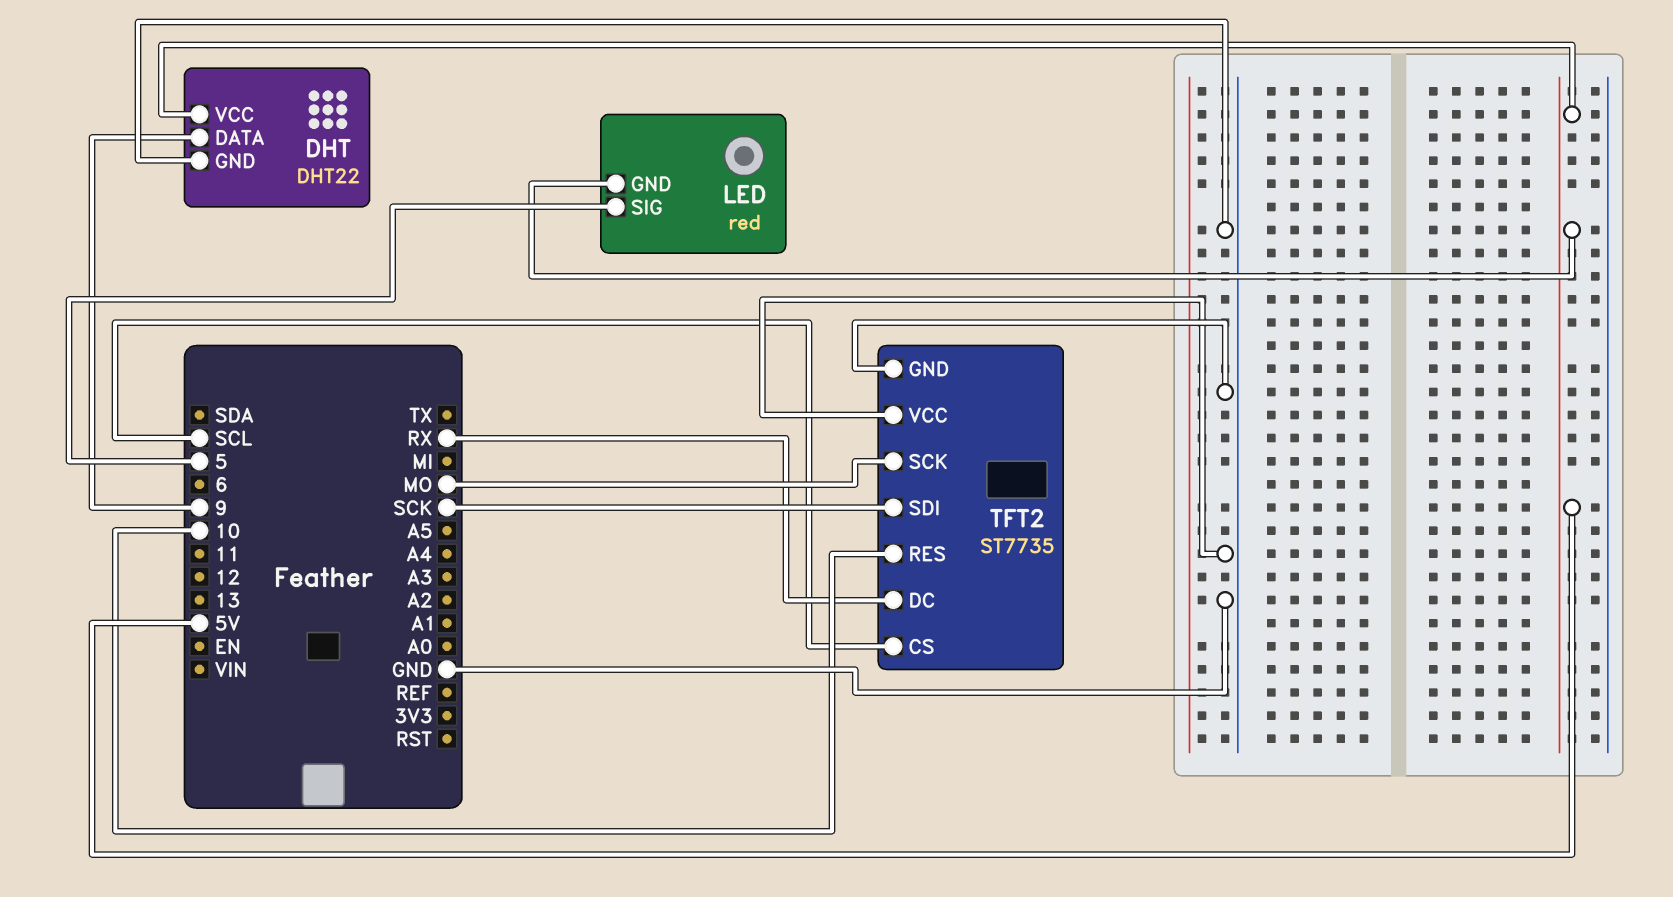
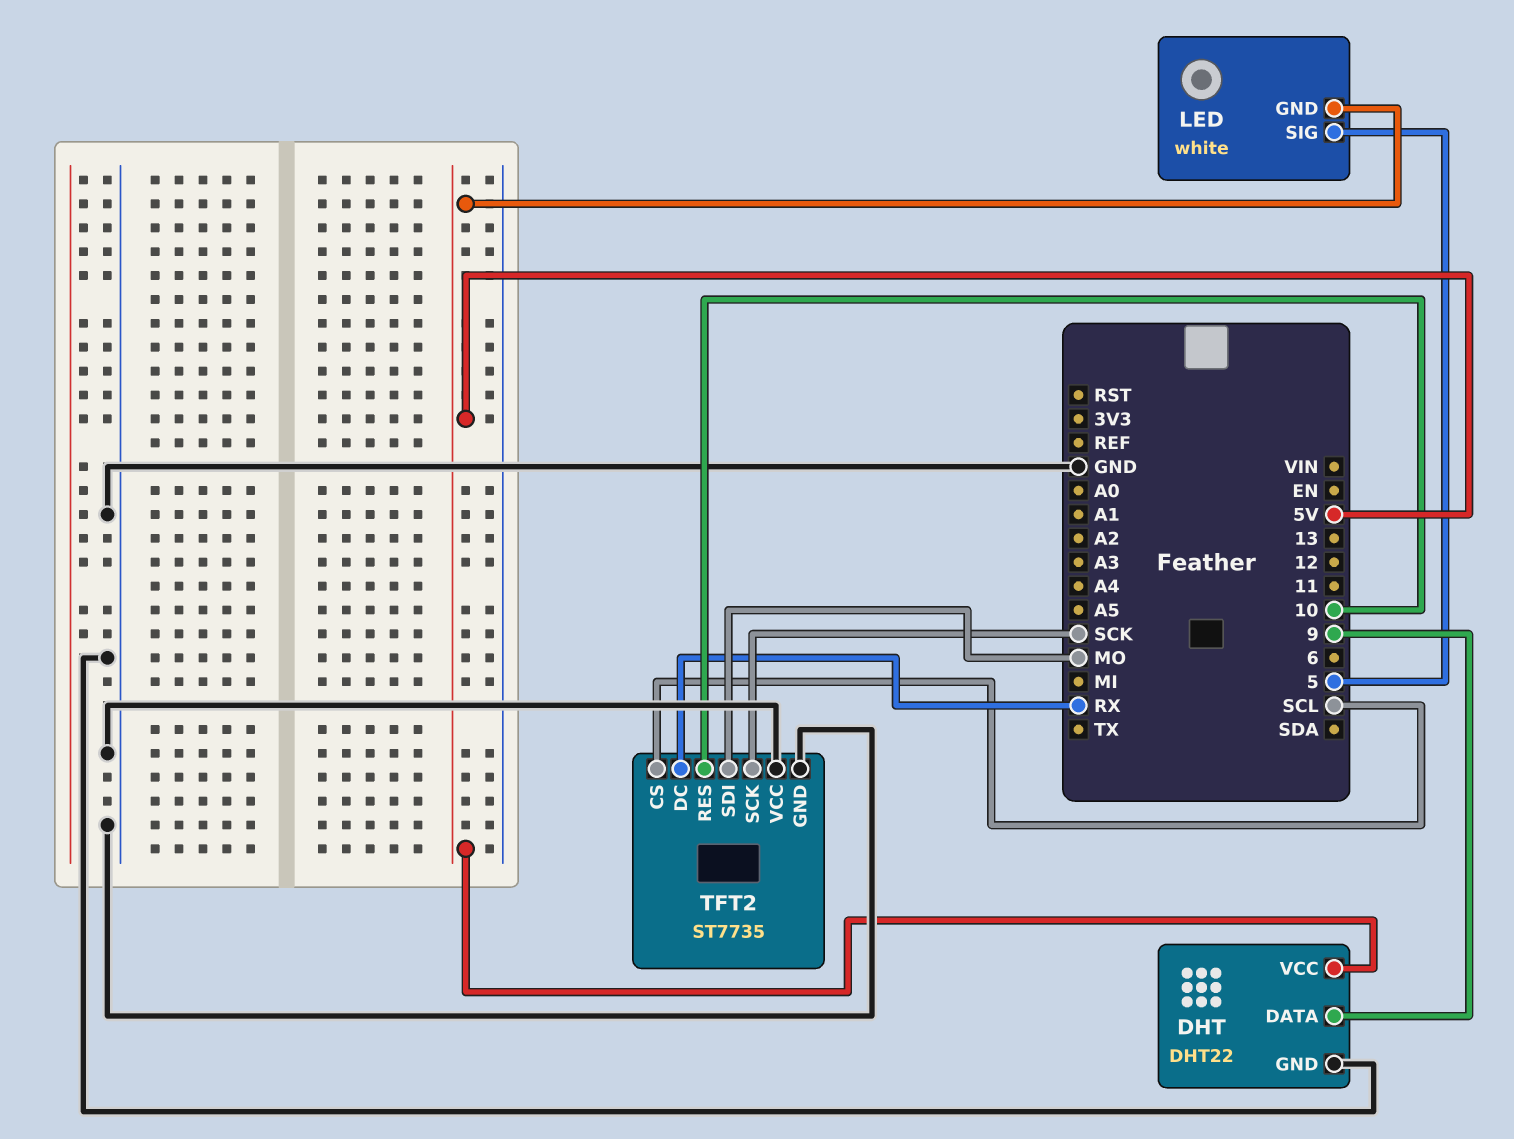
LED: red -> white
TFT2 pin SCK: MO -> SCK
TFT2 pin SDI: SCK -> MO

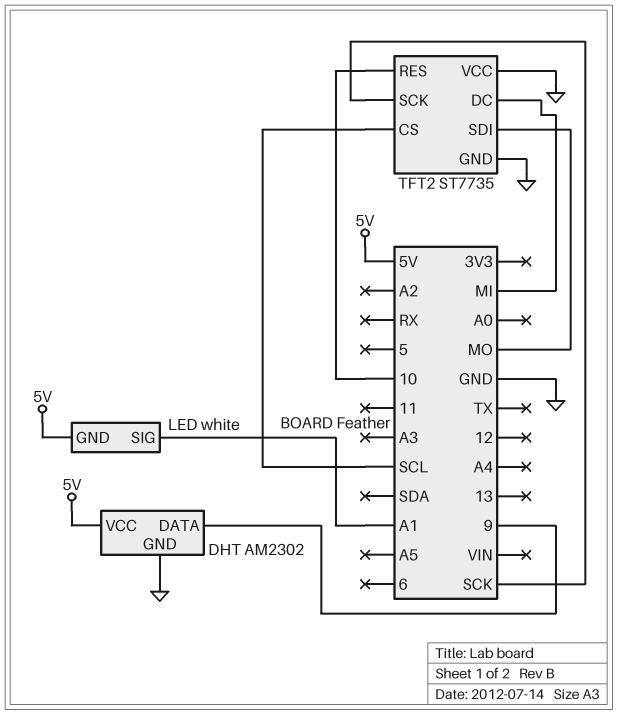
DHT: DHT22 -> AM2302
LED pin SIG: 5 -> A1
TFT2 pin DC: RX -> MI

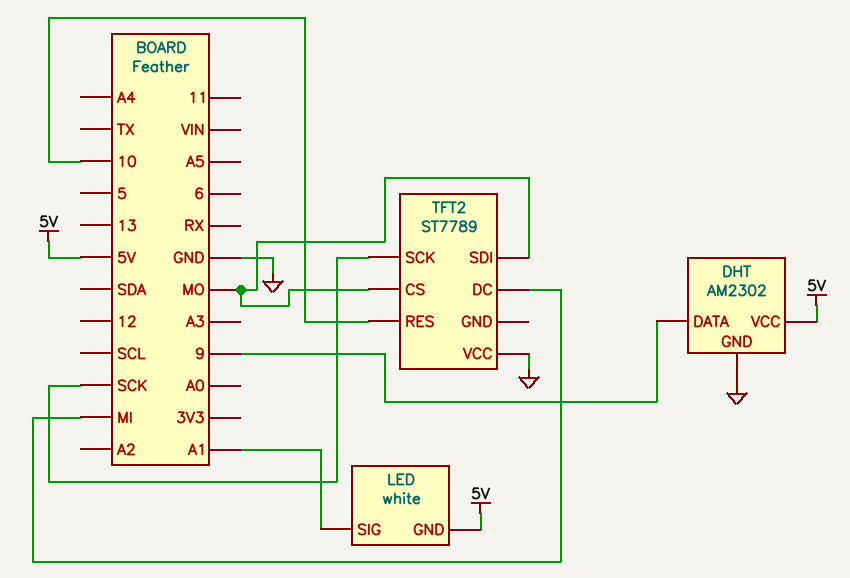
TFT2: ST7735 -> ST7789
TFT2 pin CS: SCL -> MO
TFT2 pin GND: GND -> none

